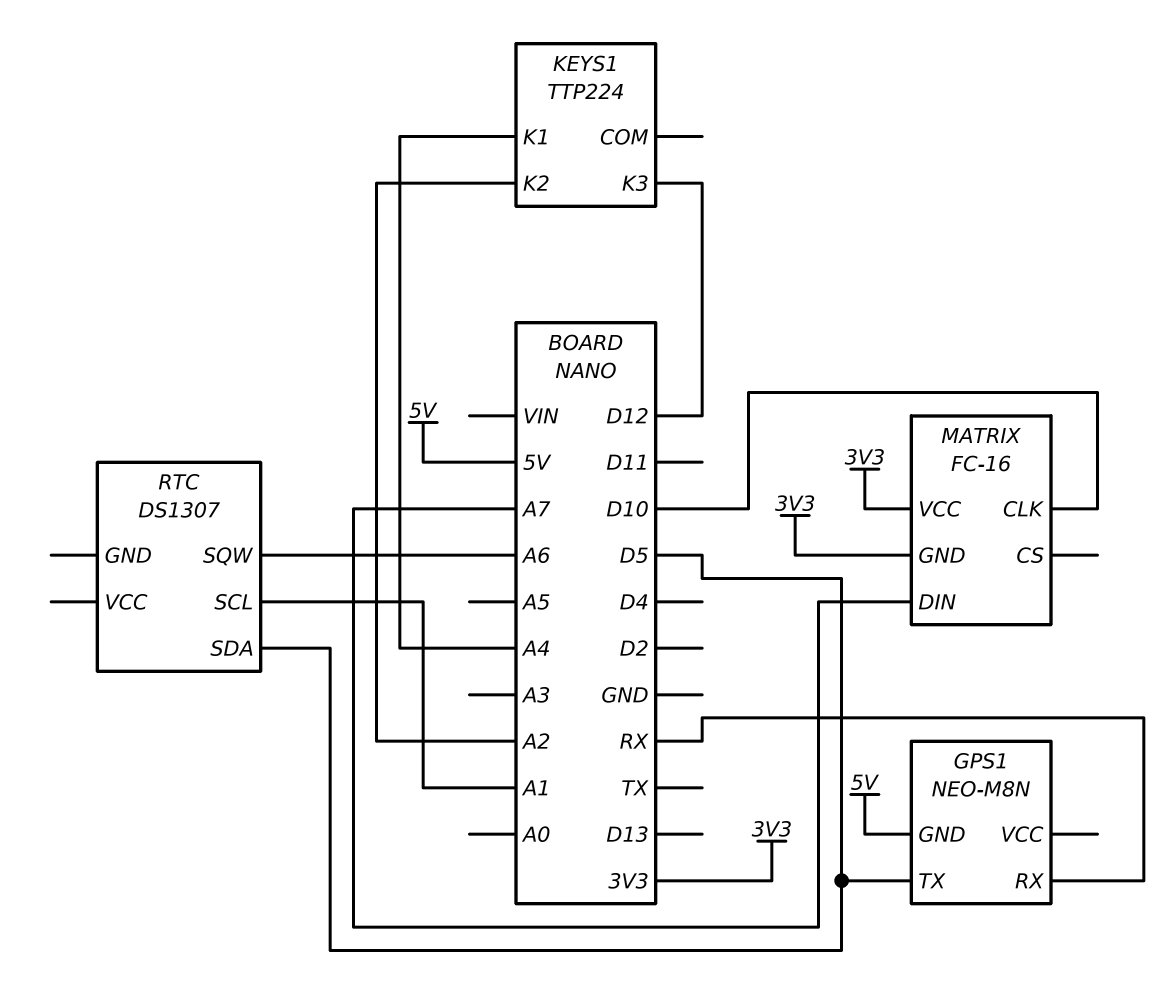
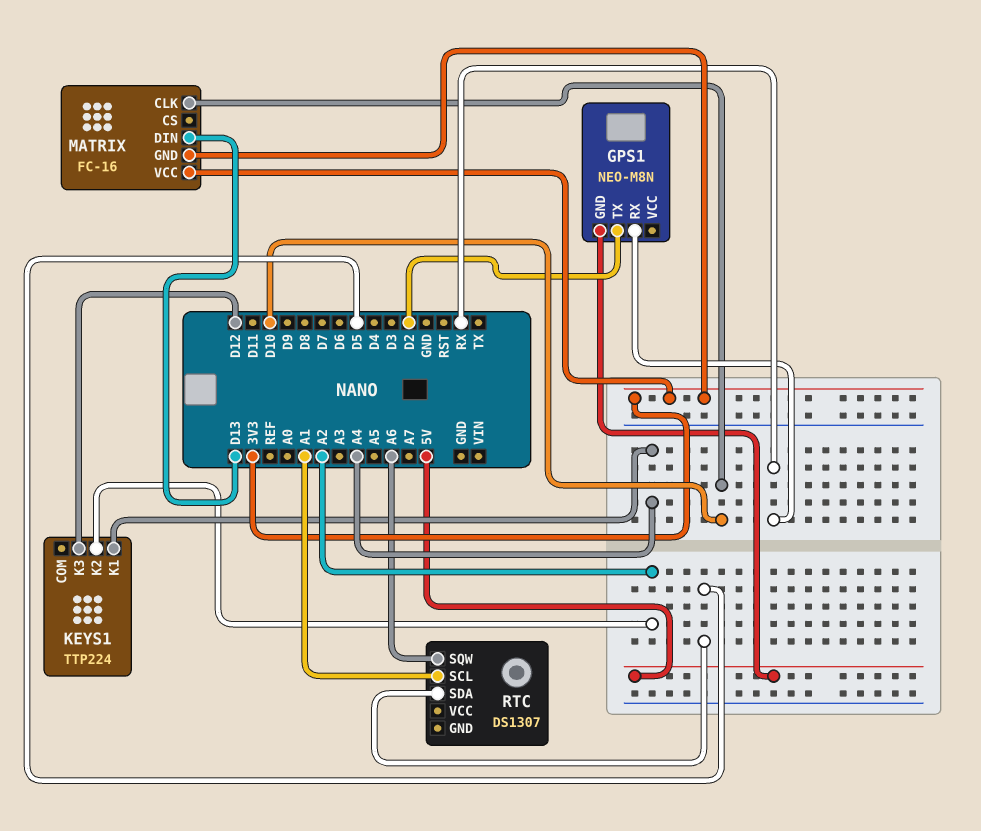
GPS1 pin TX: D5 -> D2
MATRIX pin DIN: A7 -> D13

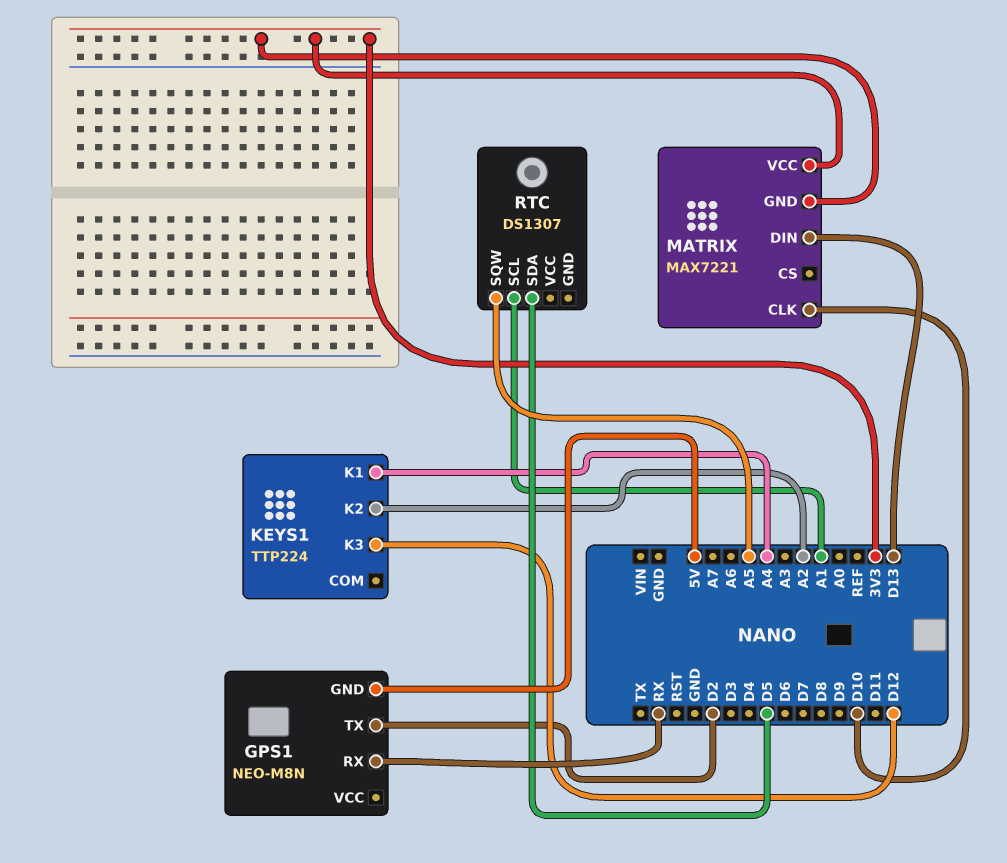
MATRIX: FC-16 -> MAX7221
RTC pin SQW: A6 -> A5

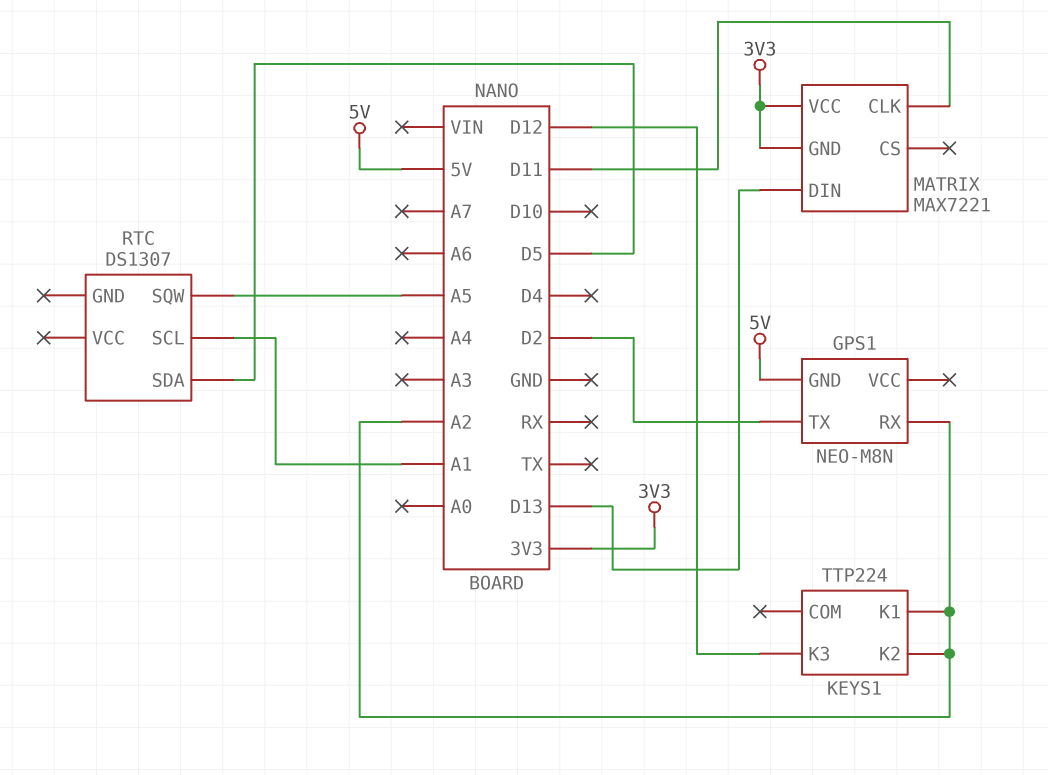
GPS1 pin RX: RX -> A2
KEYS1 pin K1: A4 -> A2
MATRIX pin CLK: D10 -> D11

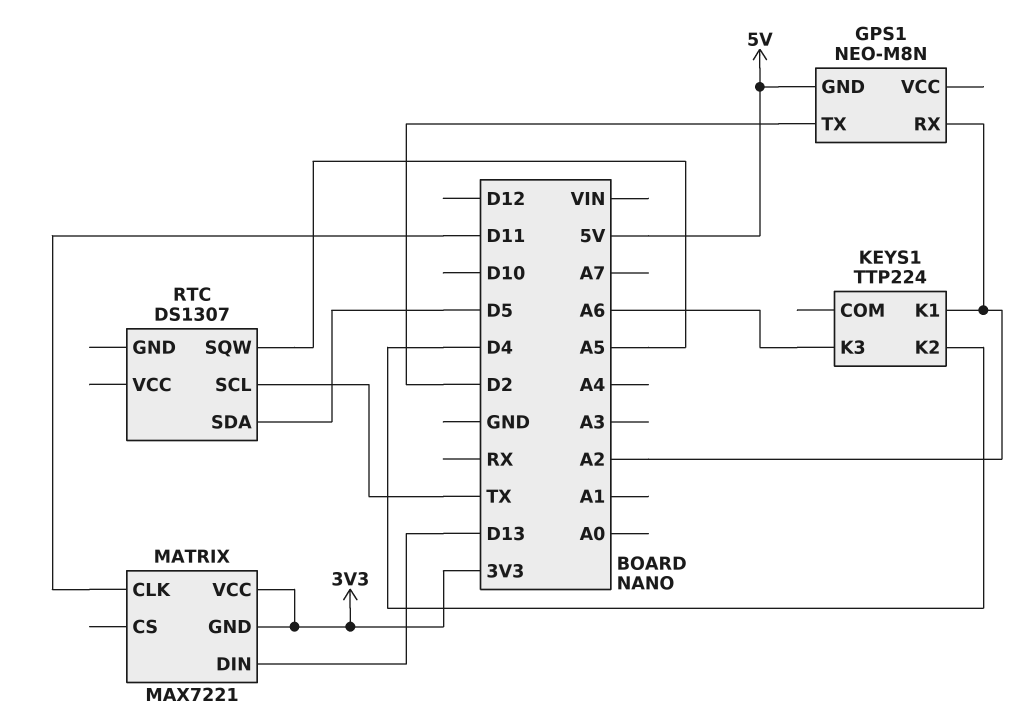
KEYS1 pin K2: A2 -> D4
KEYS1 pin K3: D12 -> A6
RTC pin SCL: A1 -> TX

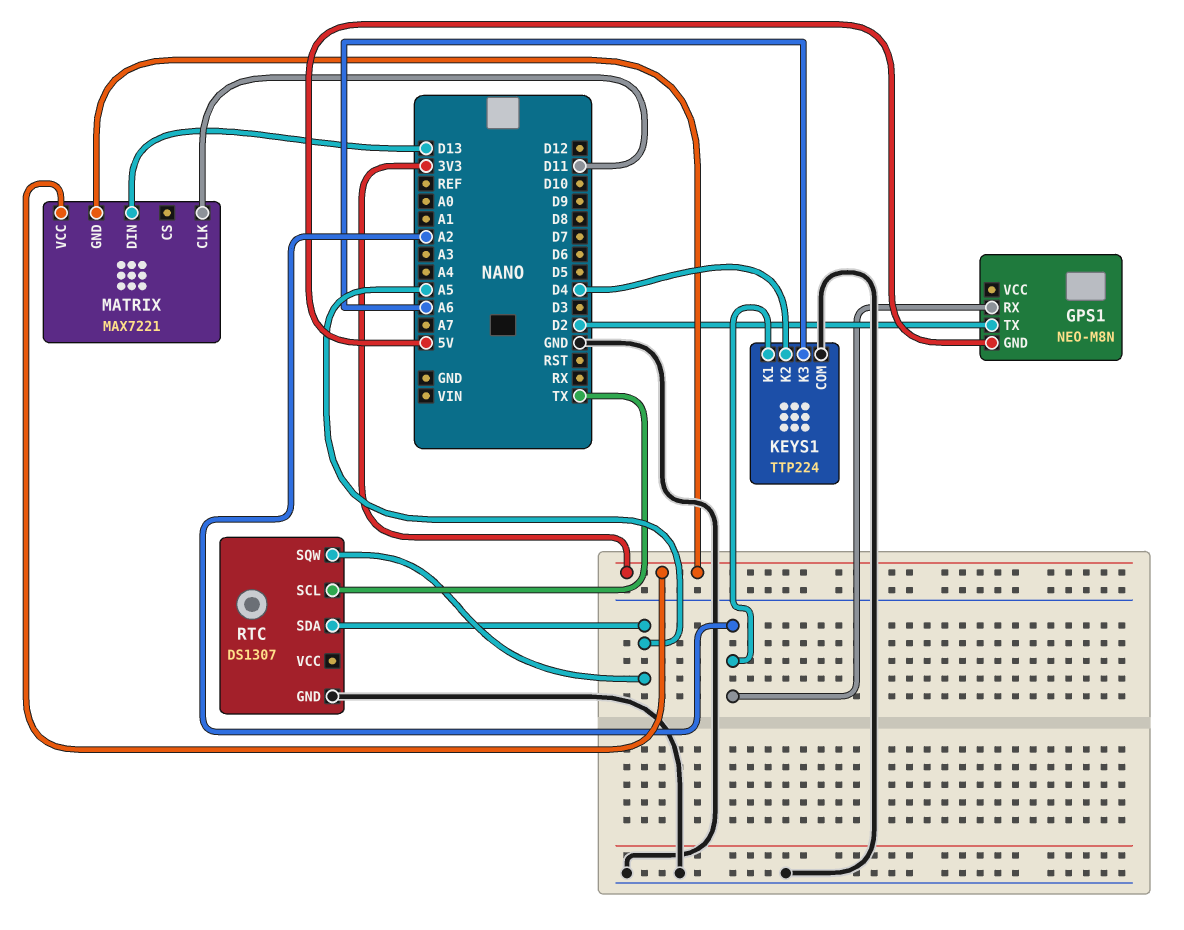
KEYS1 pin COM: none -> GND
RTC pin GND: none -> GND
RTC pin SDA: D5 -> A5

